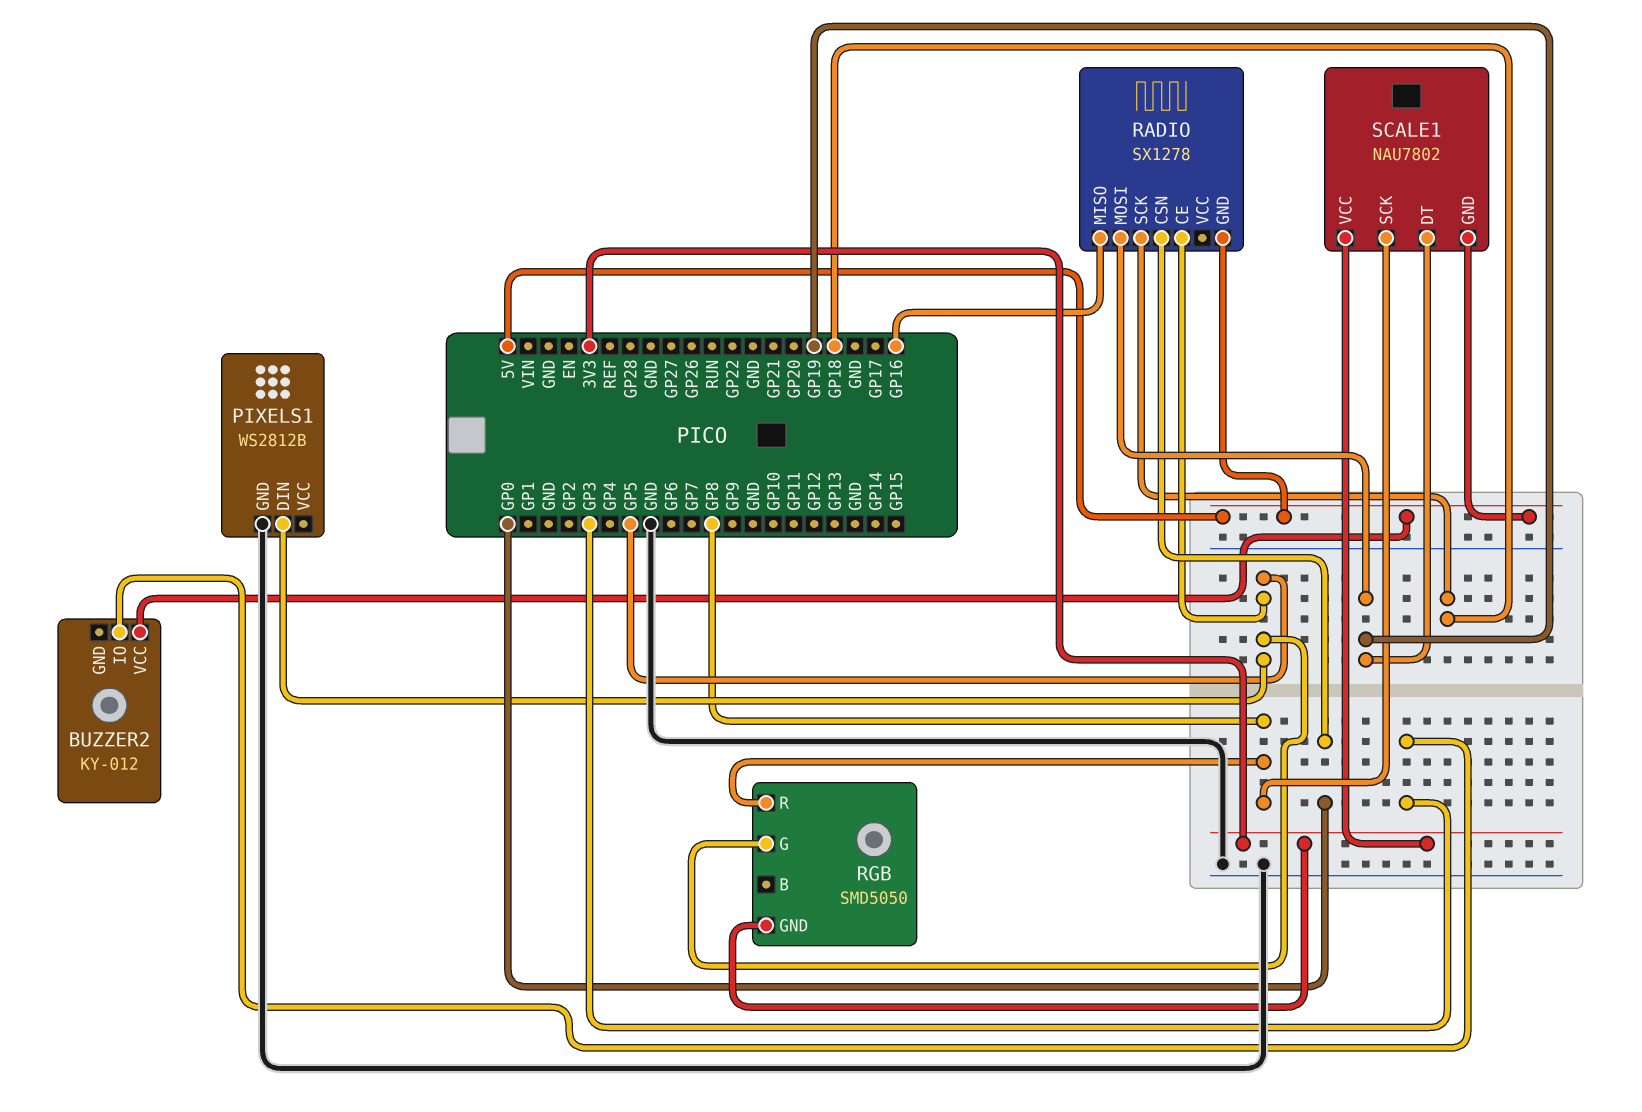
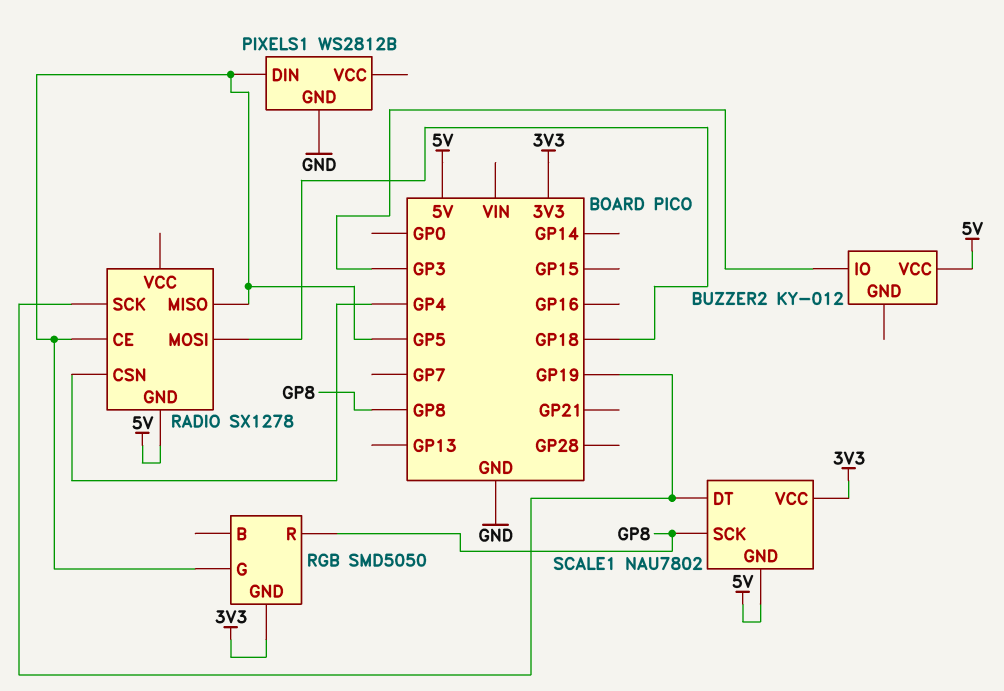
RADIO pin CSN: GP0 -> GP4
RADIO pin MISO: GP16 -> GP5
RADIO pin MOSI: GP19 -> GP18
RADIO pin SCK: GP18 -> GP19

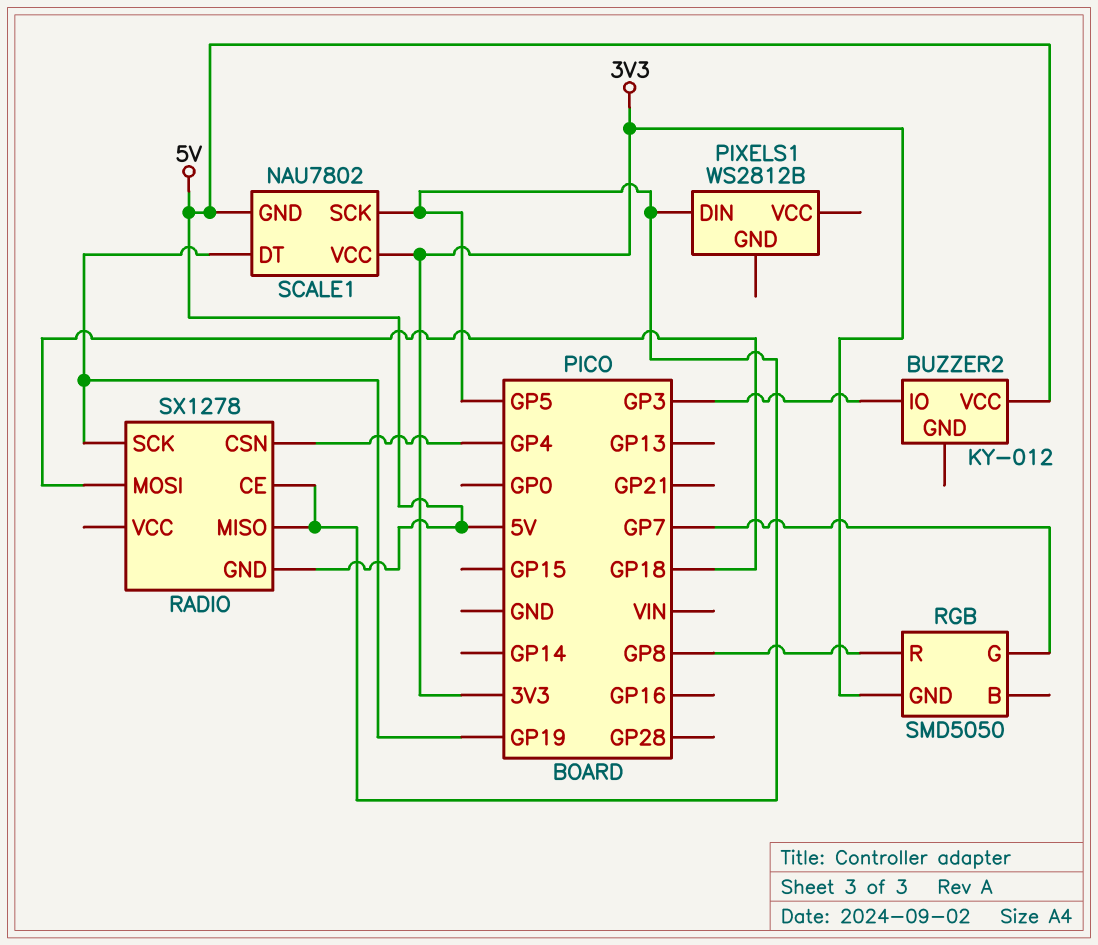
PIXELS1 pin GND: GND -> none
RGB pin G: GP5 -> GP7
SCALE1 pin SCK: GP8 -> GP5

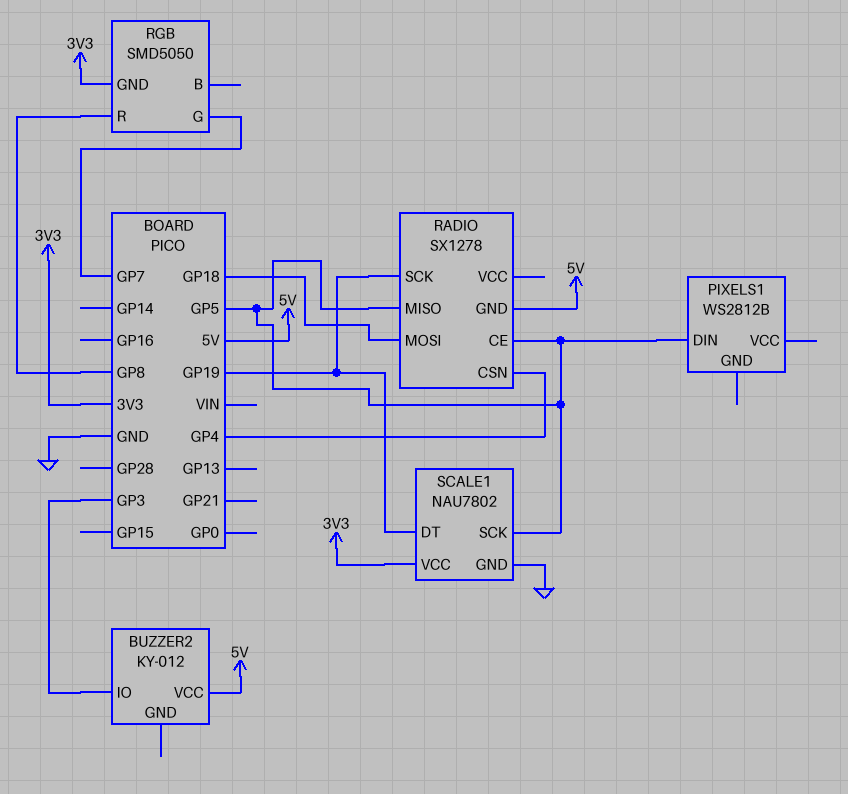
SCALE1 pin GND: 5V -> GND

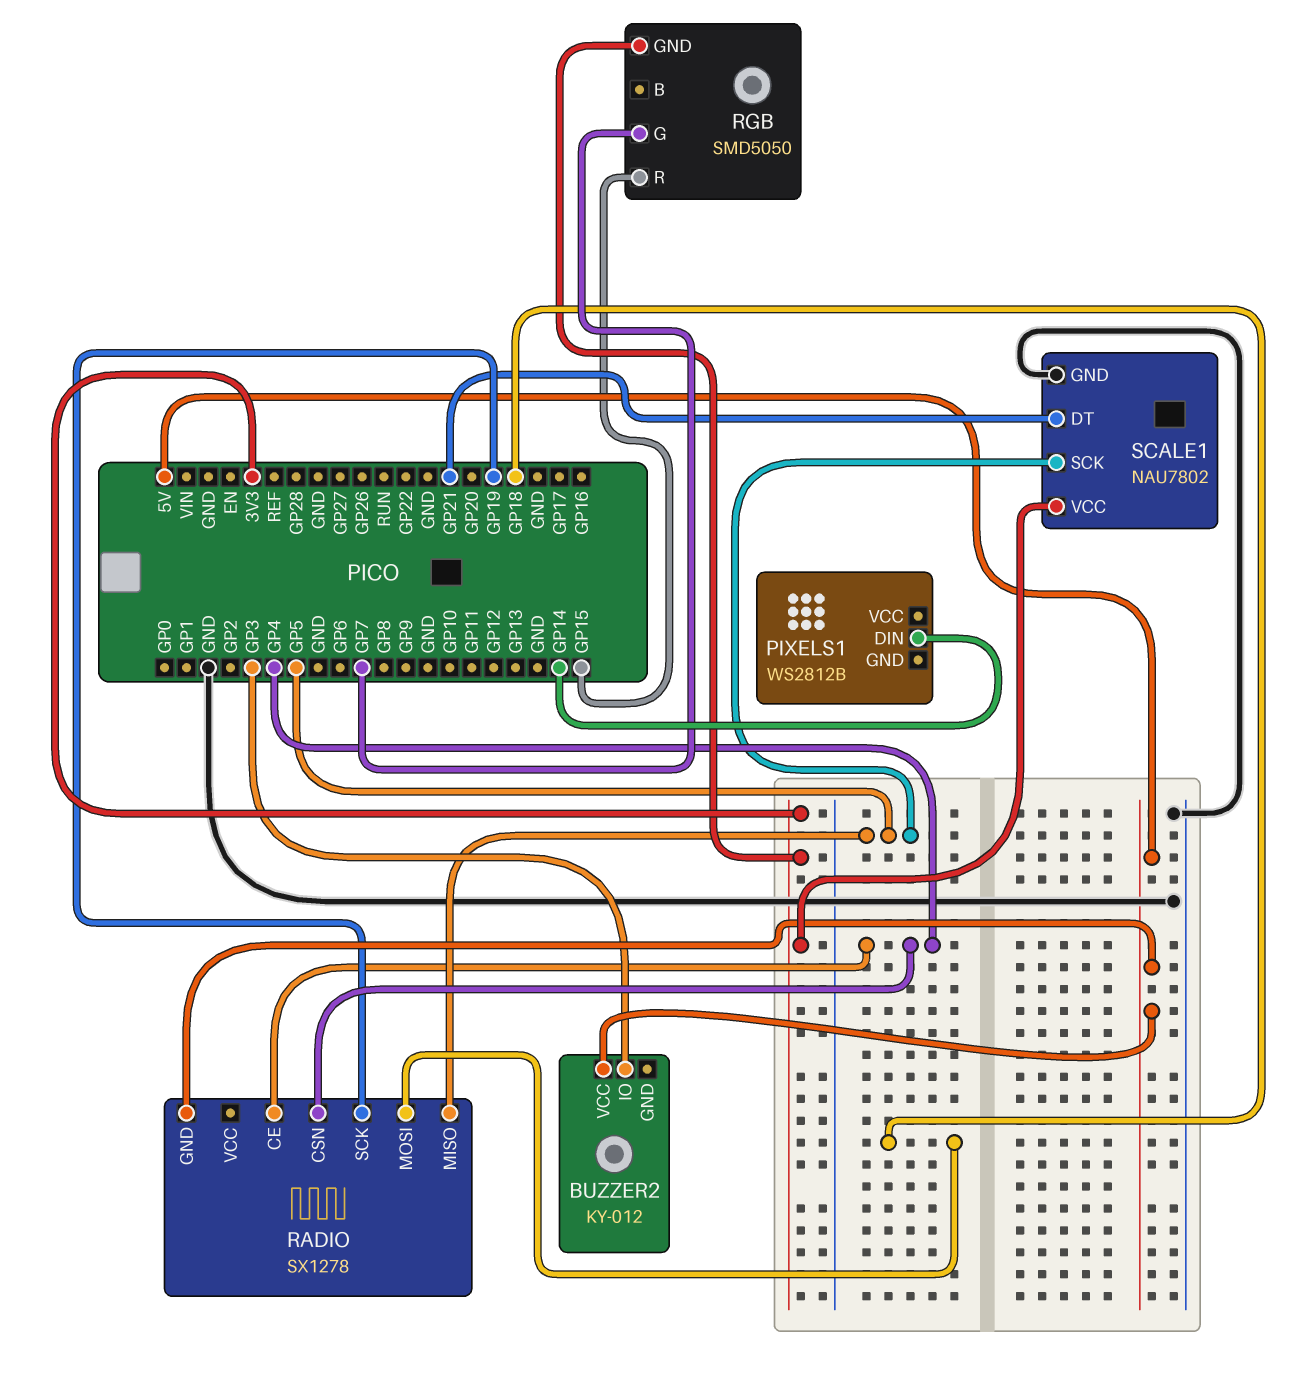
PIXELS1 pin DIN: GP5 -> GP14
RADIO pin CE: GP5 -> GP4
RGB pin R: GP8 -> GP15
SCALE1 pin DT: GP19 -> GP21

